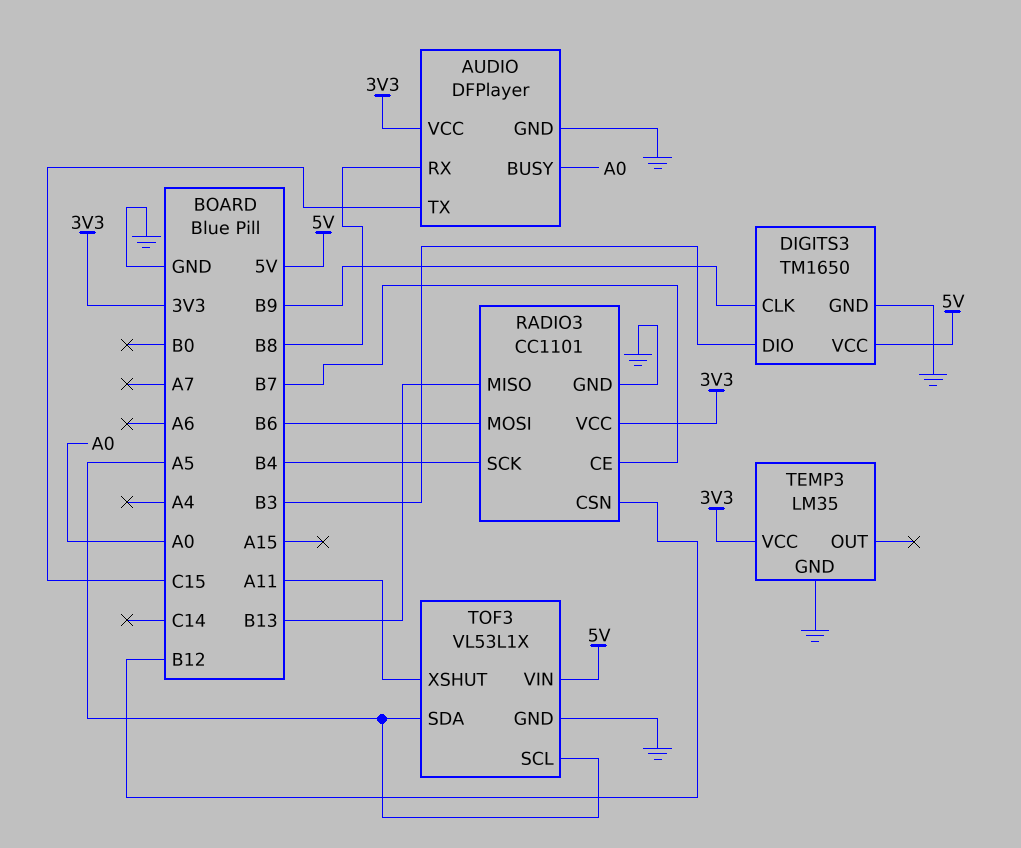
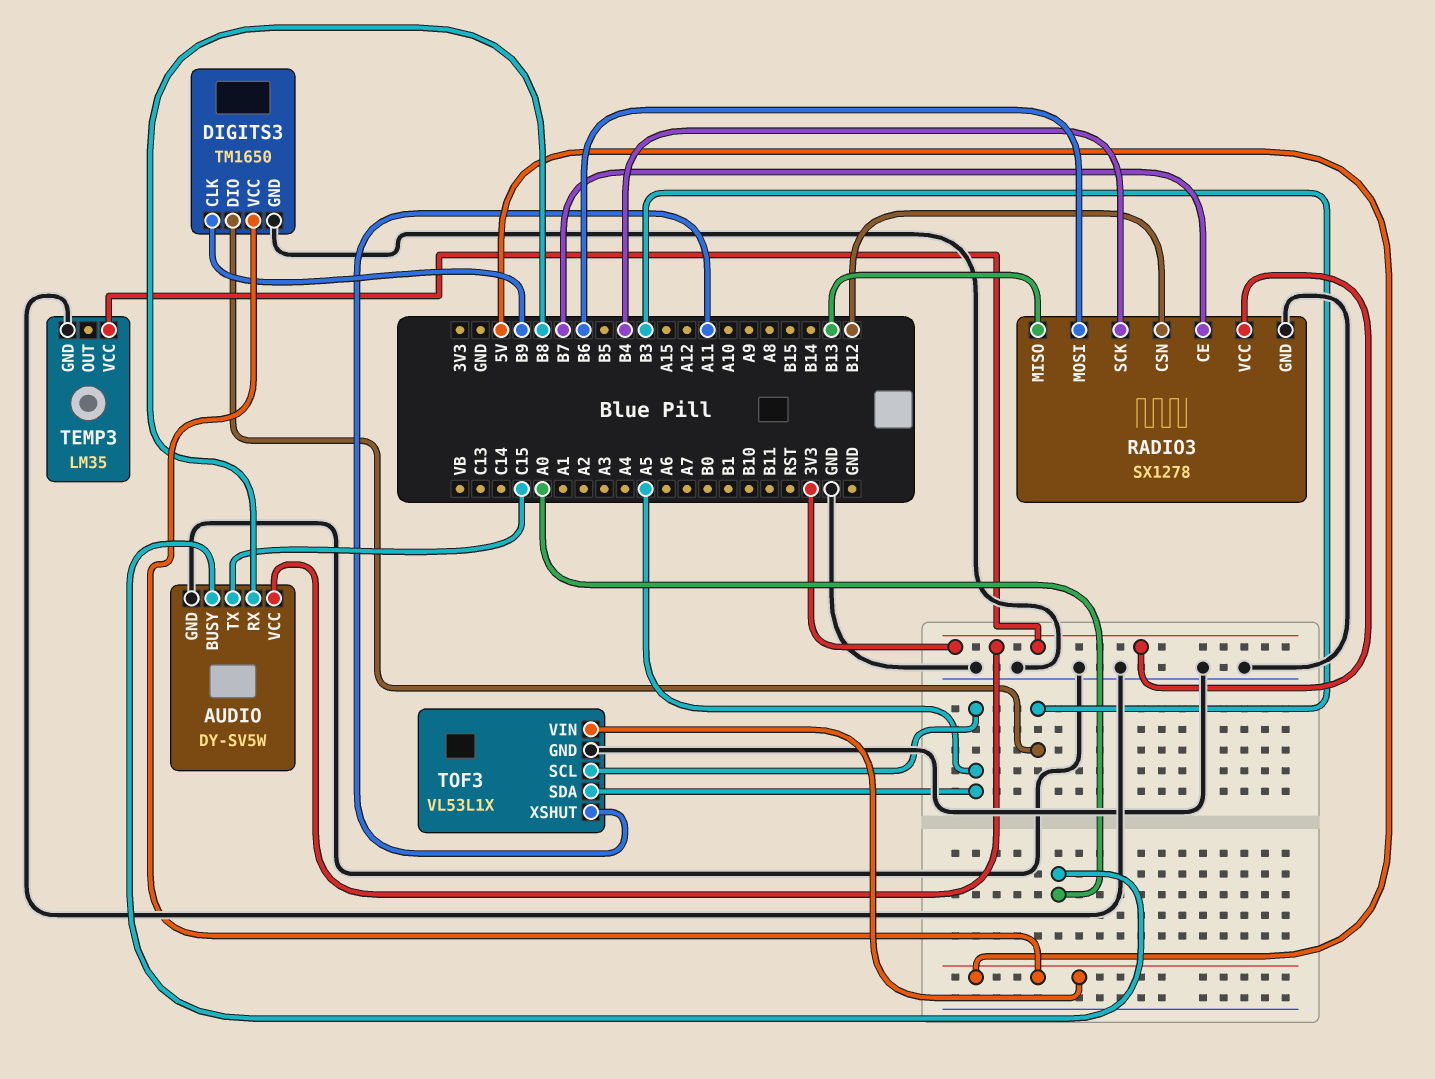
AUDIO: DFPlayer -> DY-SV5W
RADIO3: CC1101 -> SX1278

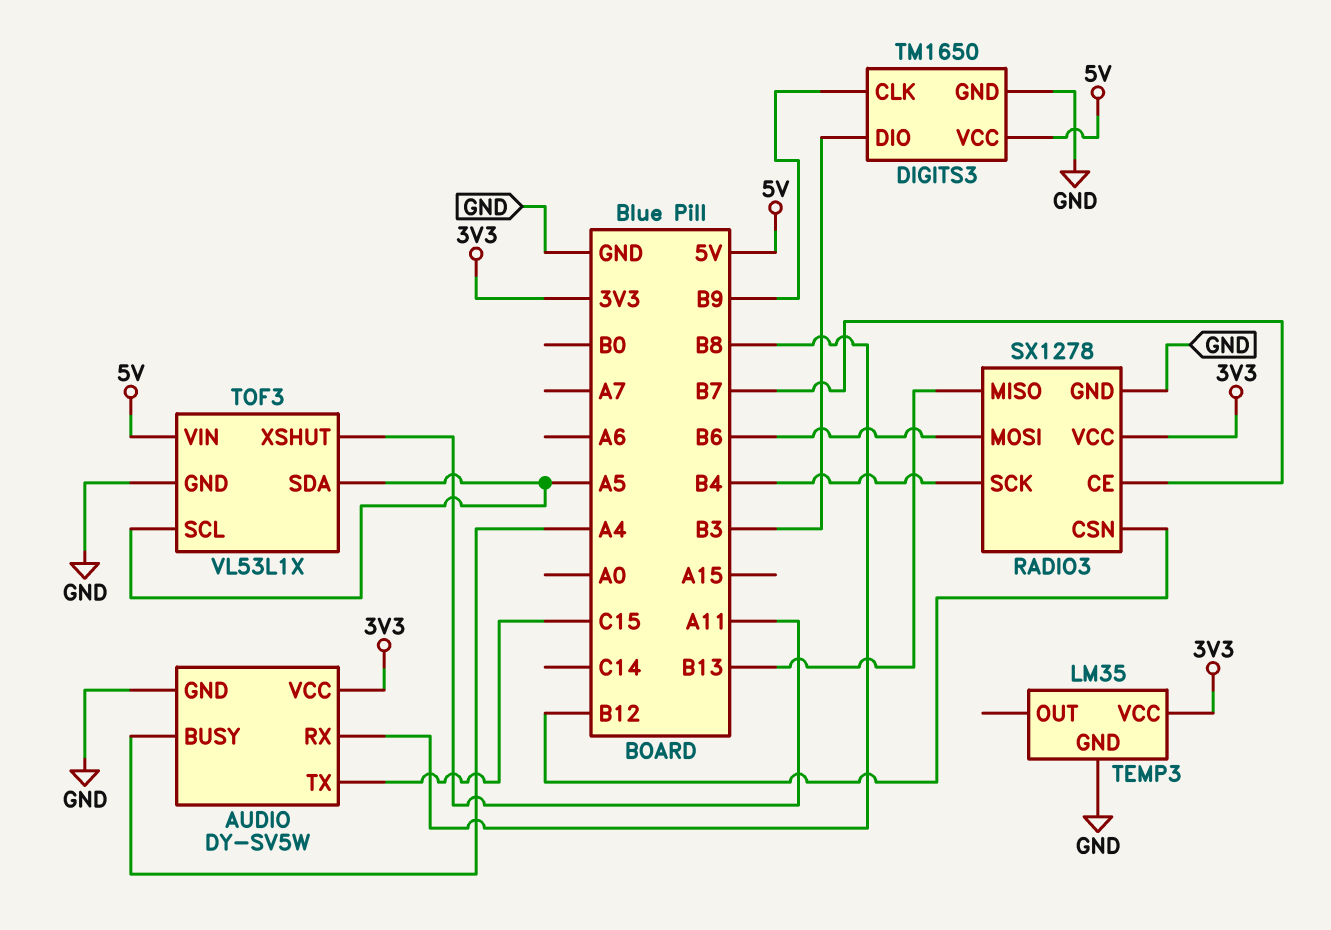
AUDIO pin BUSY: A0 -> A4

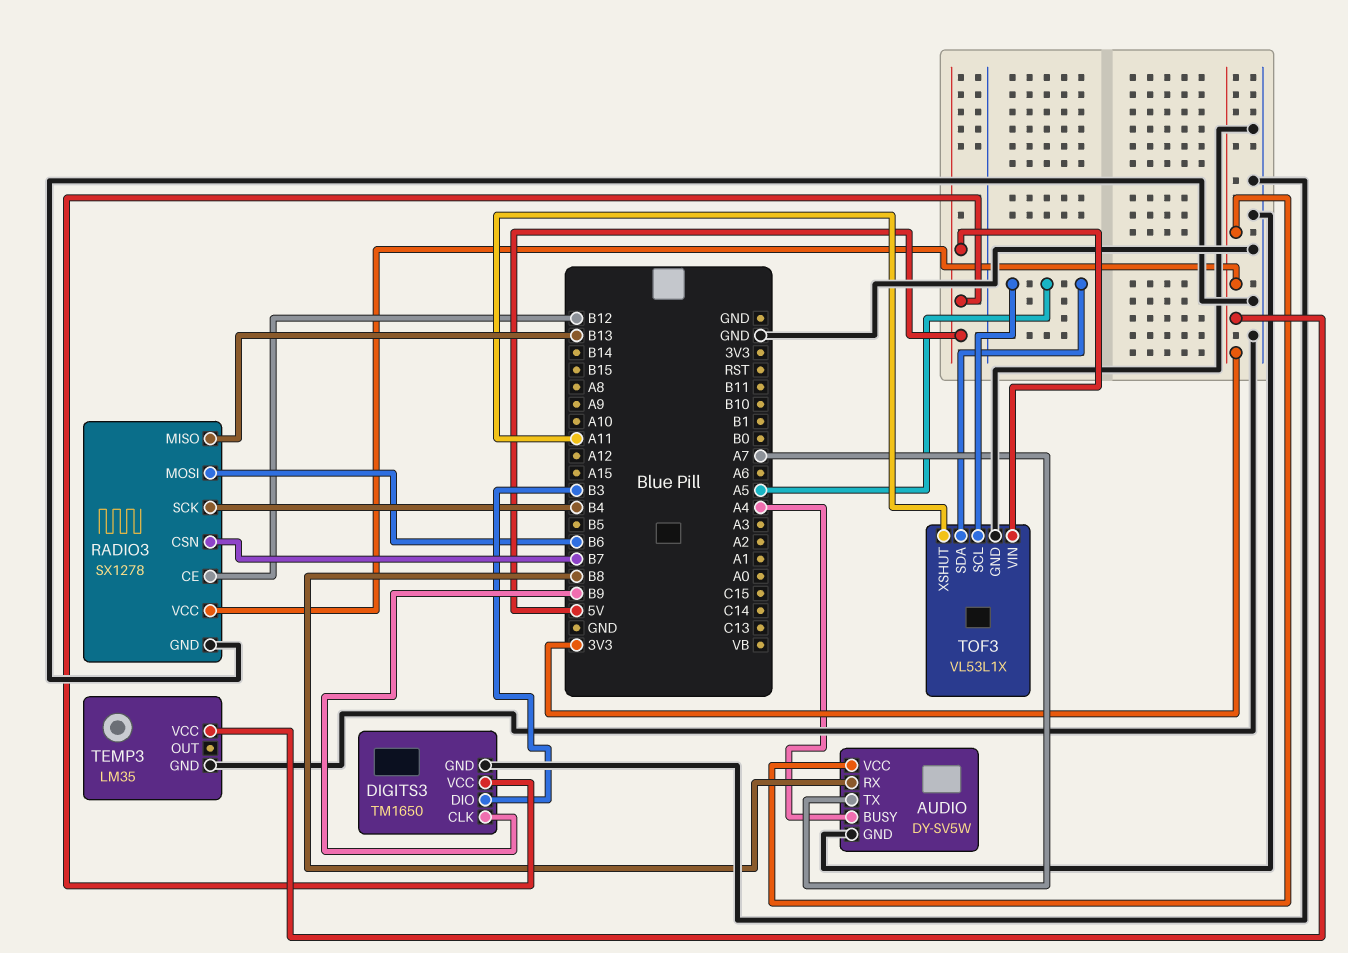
AUDIO pin TX: C15 -> A7
RADIO3 pin CE: B7 -> B12
RADIO3 pin CSN: B12 -> B7

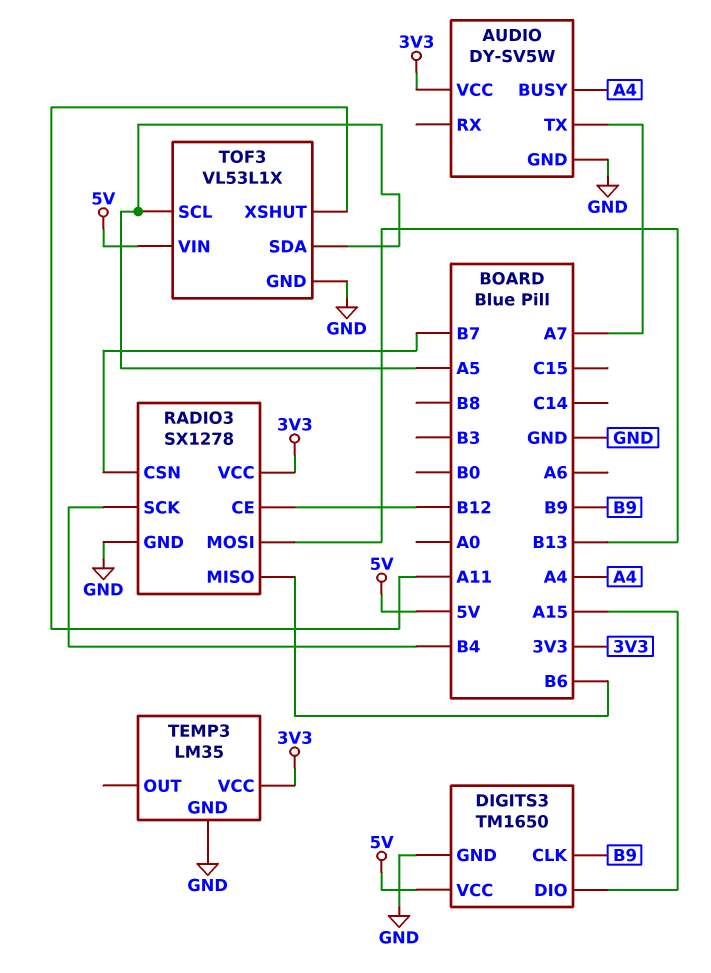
AUDIO pin RX: B8 -> none
DIGITS3 pin DIO: B3 -> A15
RADIO3 pin MISO: B13 -> B6
RADIO3 pin MOSI: B6 -> B13

